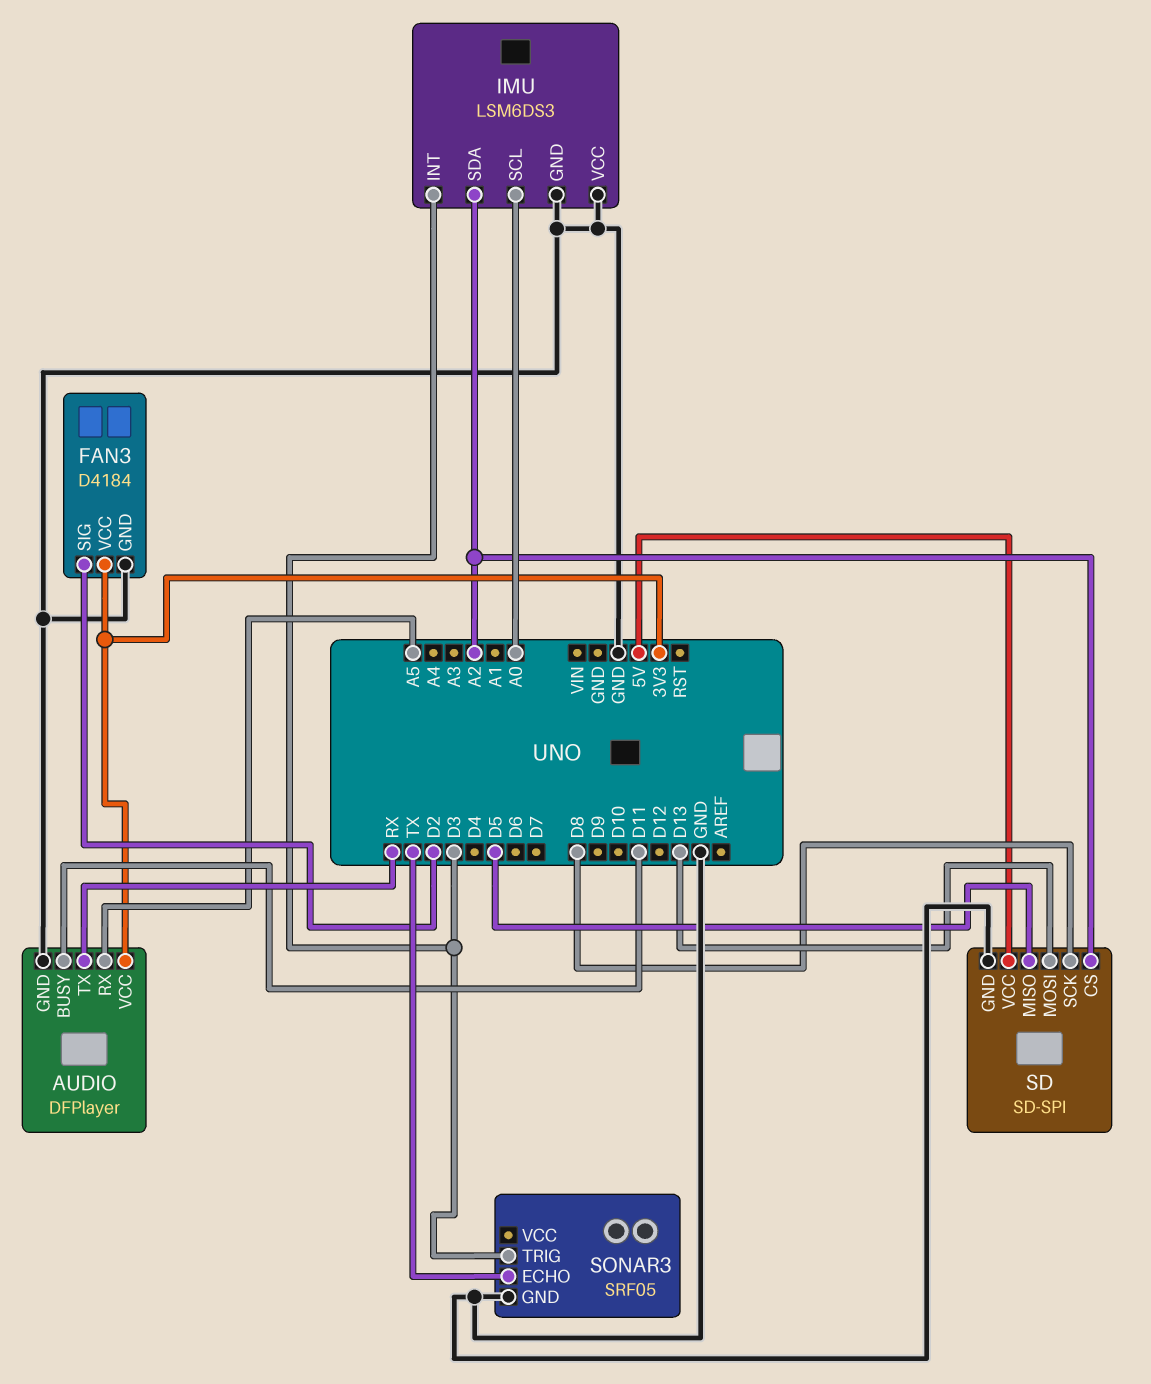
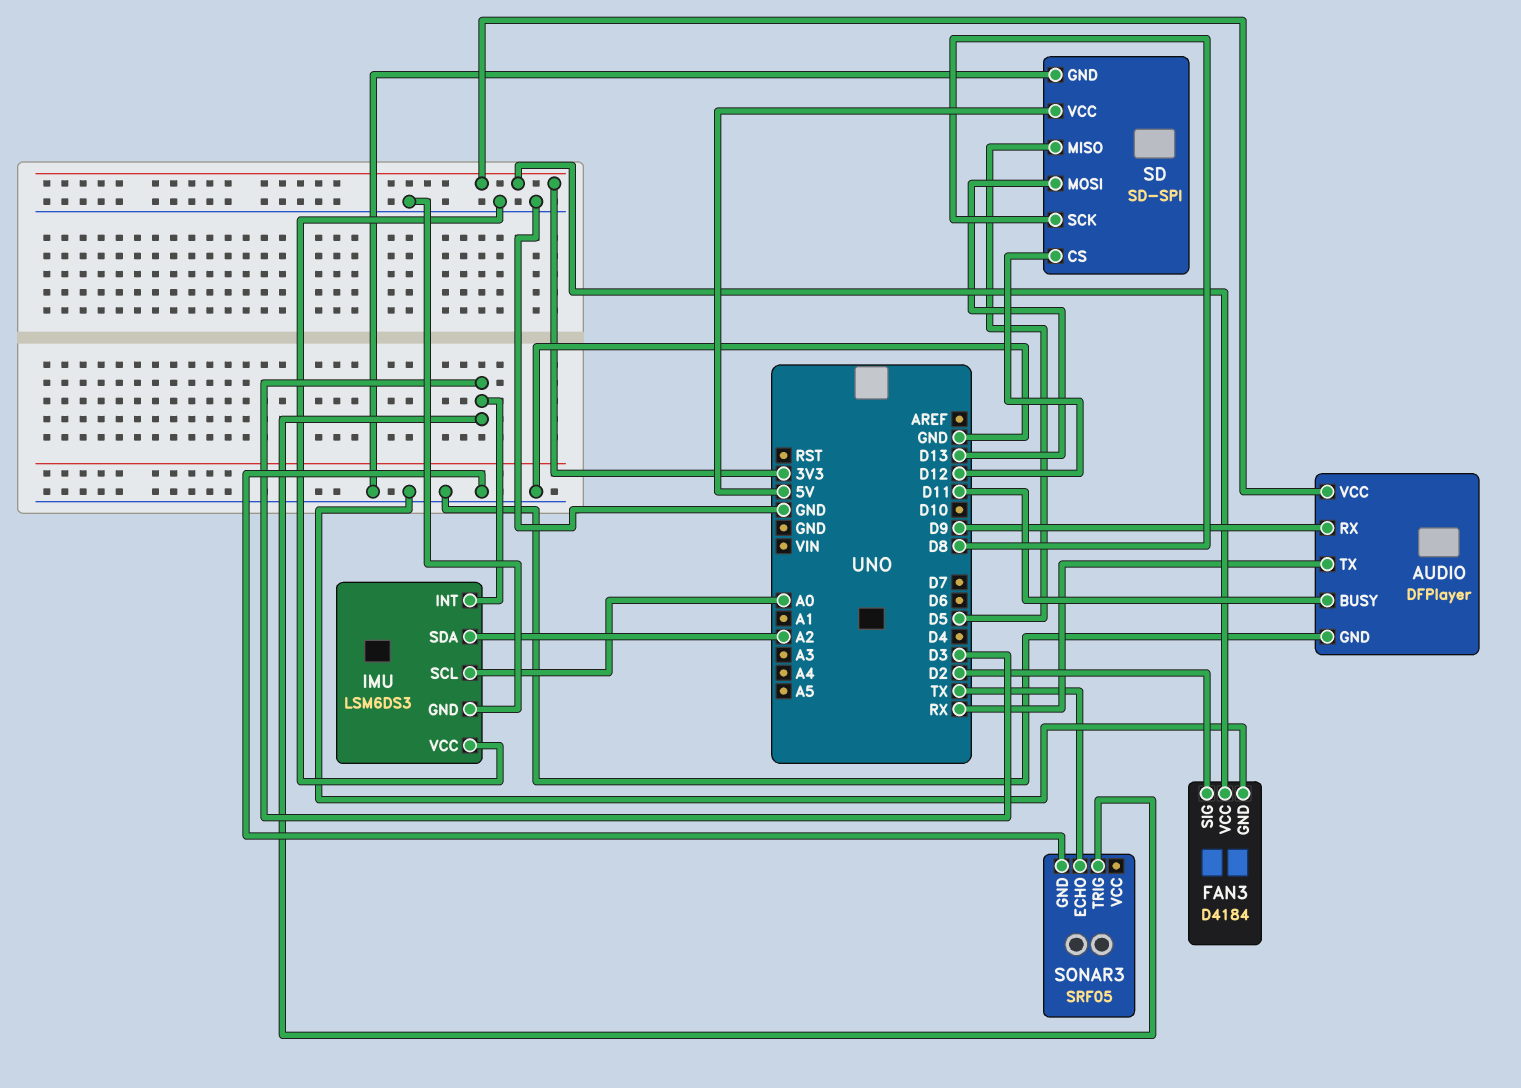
AUDIO pin RX: A5 -> D9
SD pin CS: A2 -> D12

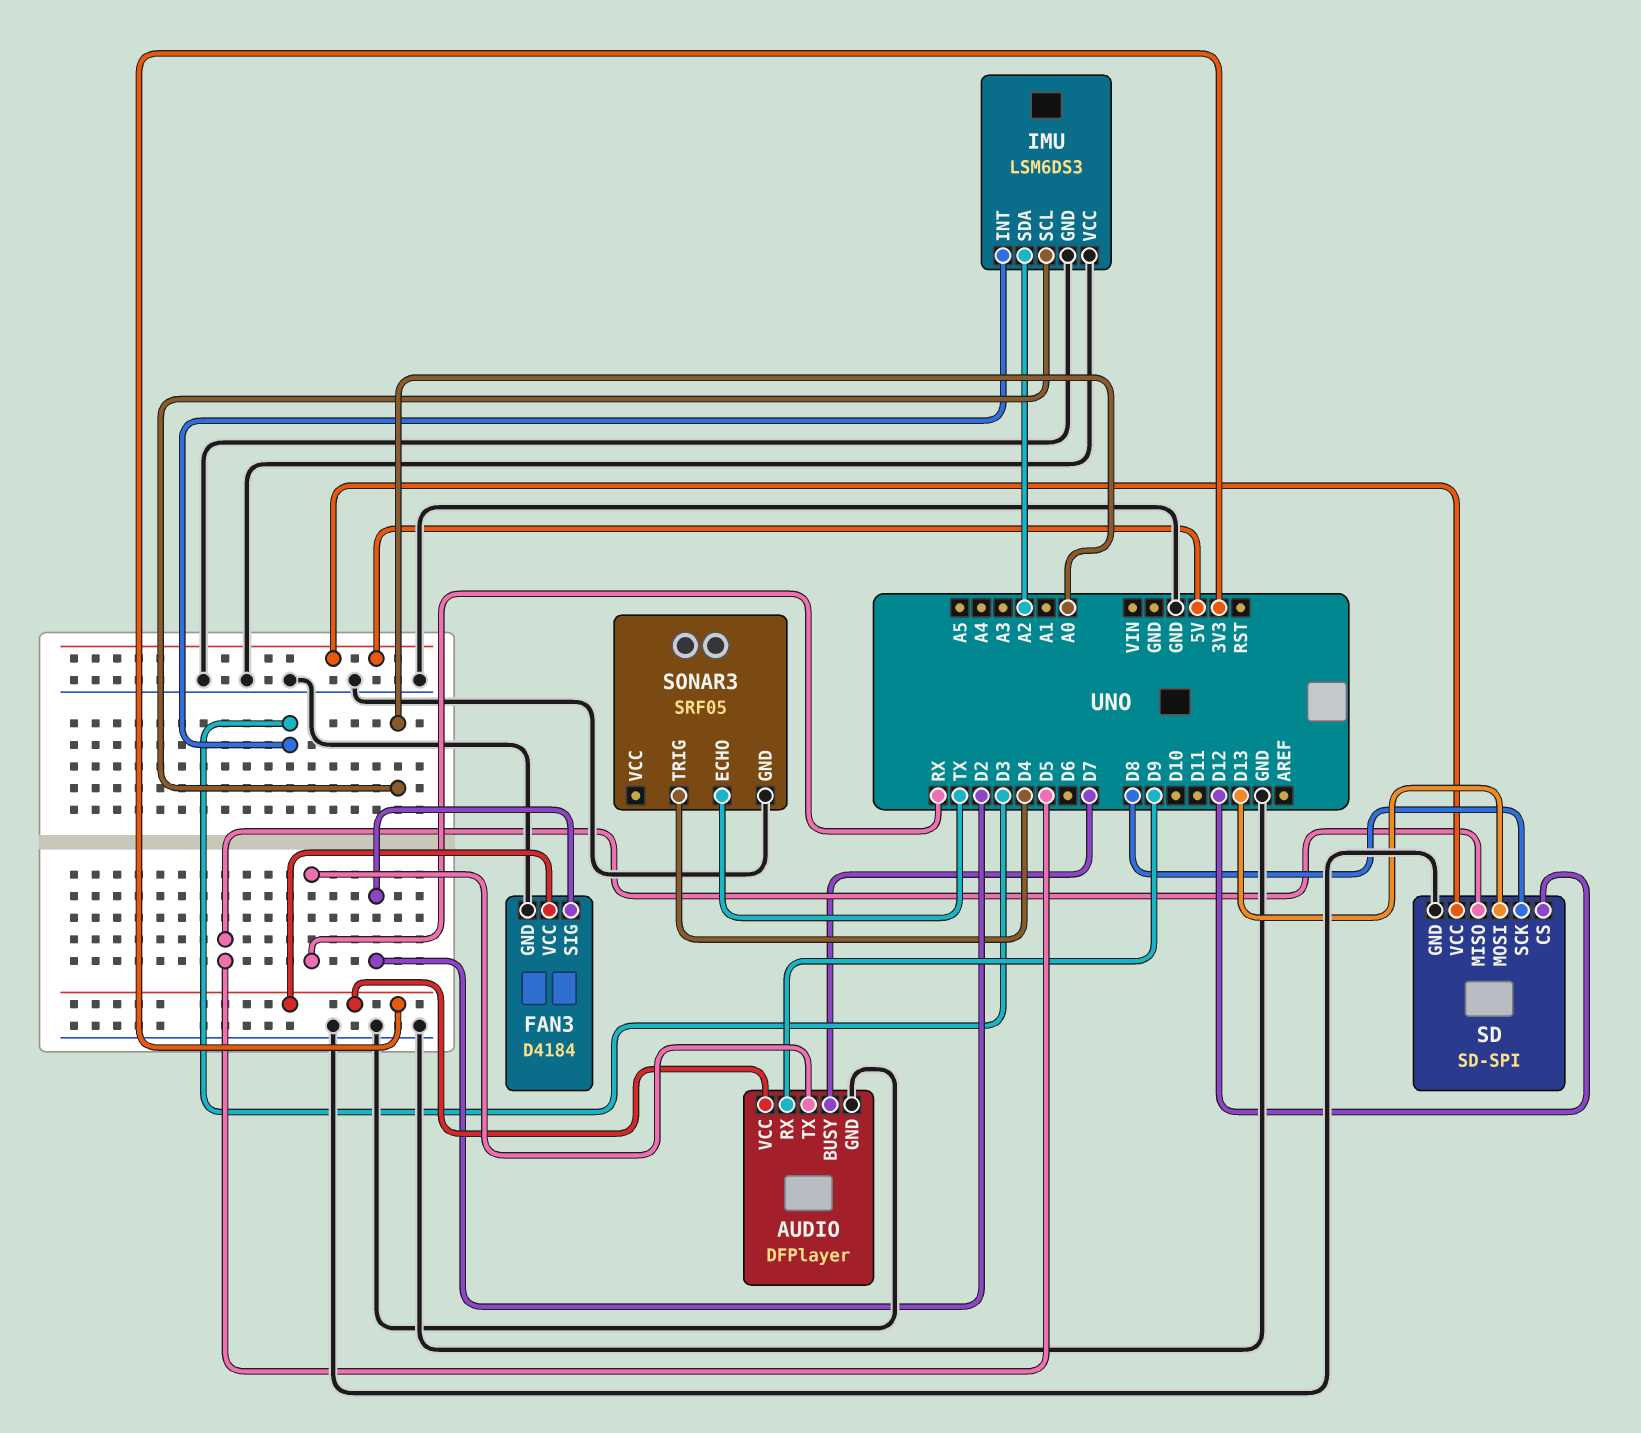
AUDIO pin BUSY: D11 -> D7
SONAR3 pin TRIG: D3 -> D4

